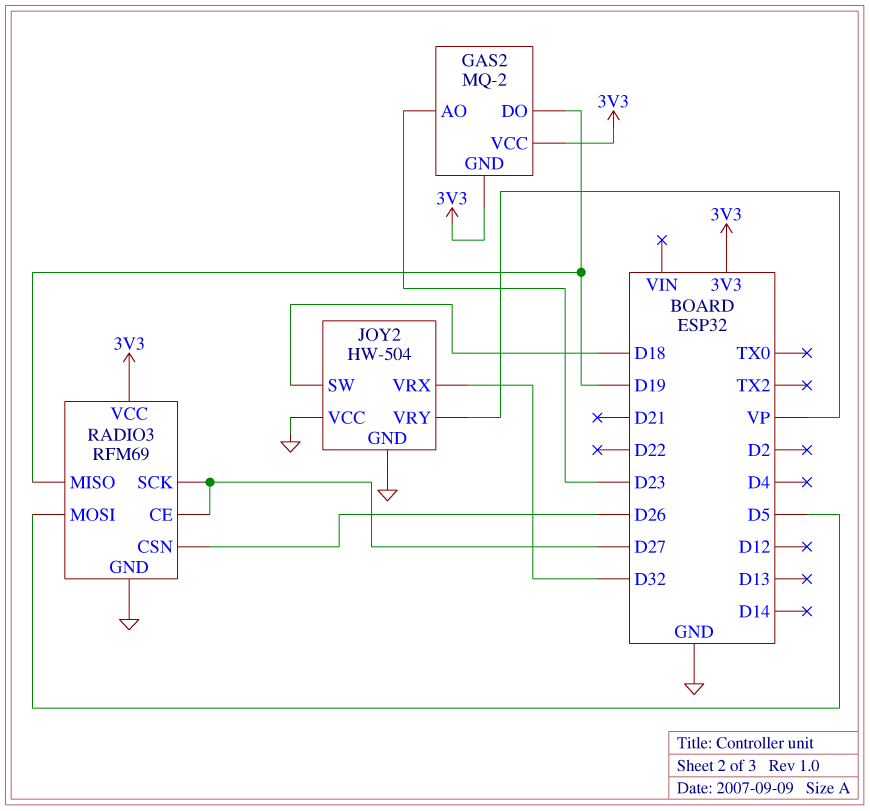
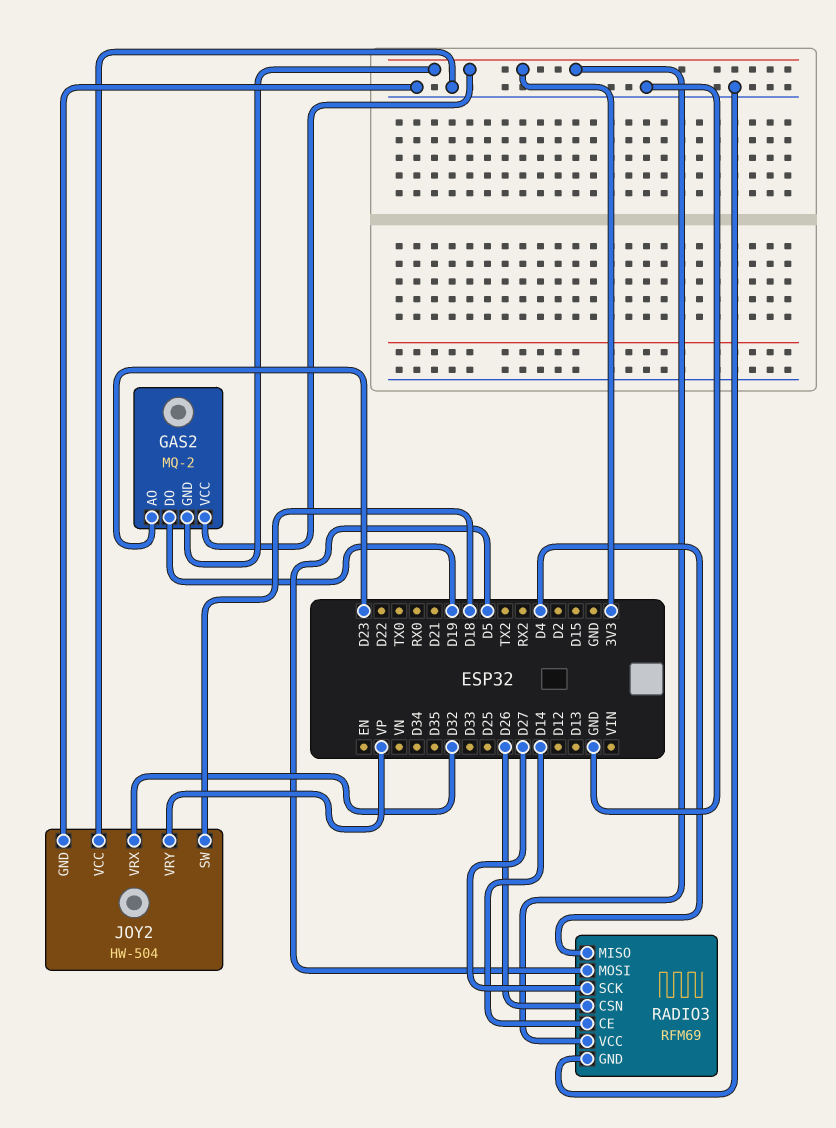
RADIO3 pin CE: D27 -> D14
RADIO3 pin MISO: D19 -> D4

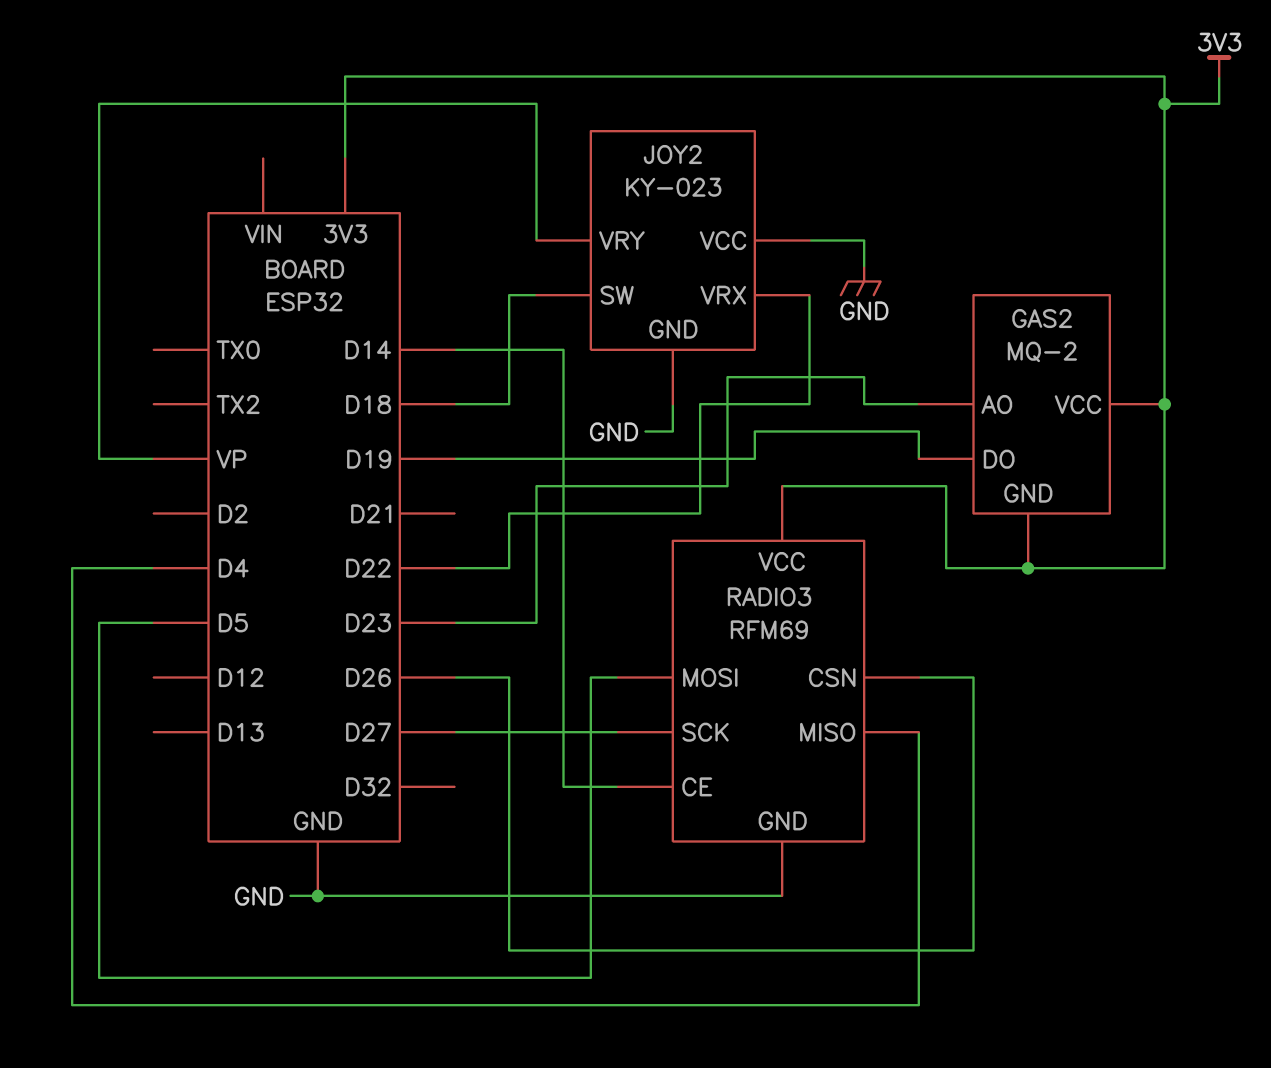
JOY2: HW-504 -> KY-023
JOY2 pin VRX: D32 -> D22

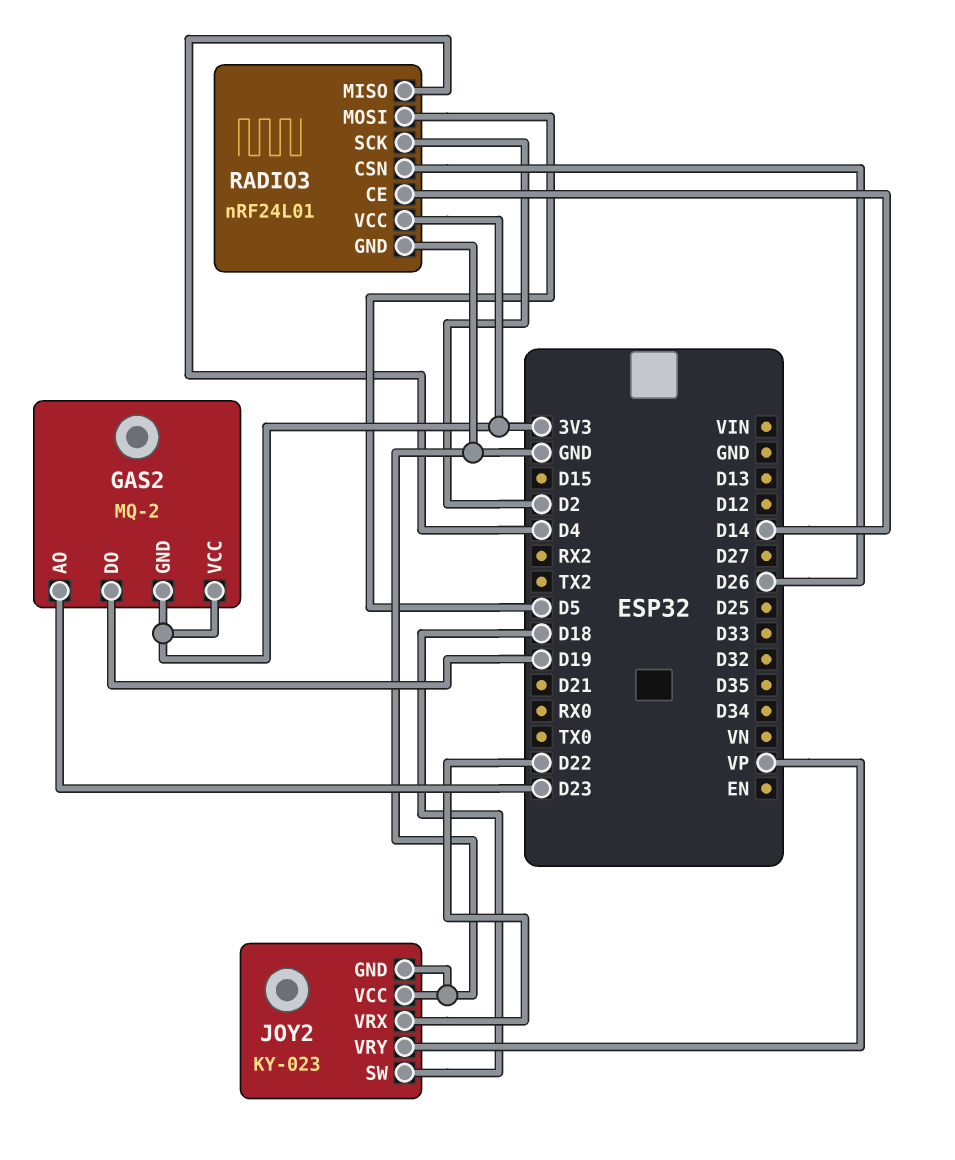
RADIO3: RFM69 -> nRF24L01
RADIO3 pin SCK: D27 -> D2

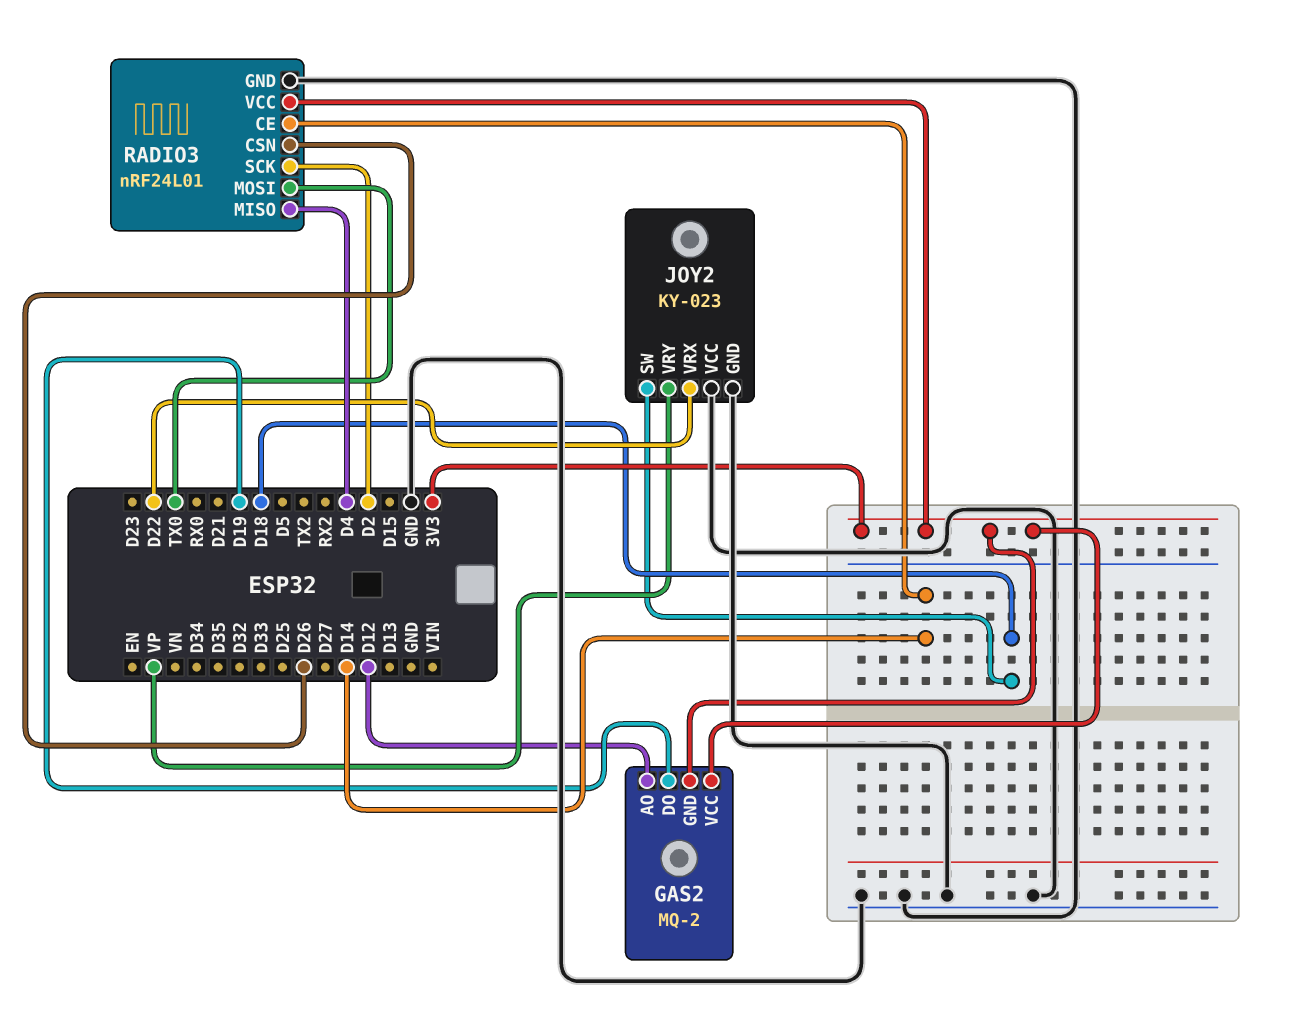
GAS2 pin AO: D23 -> D12
RADIO3 pin MOSI: D5 -> TX0

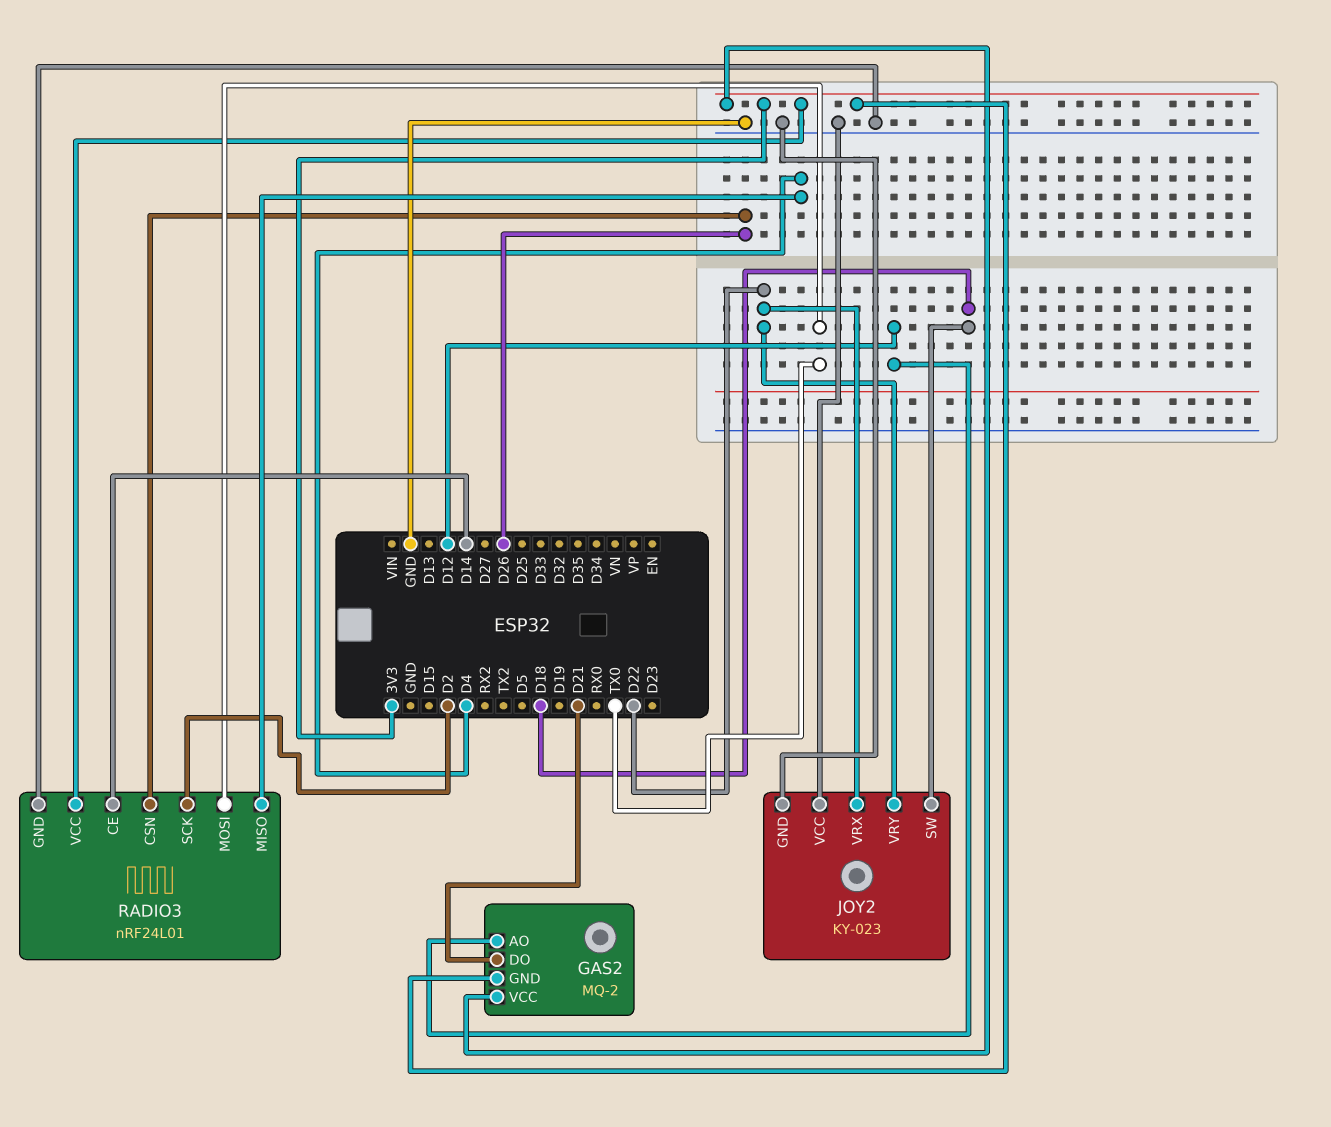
GAS2 pin DO: D19 -> D21
JOY2 pin VRY: VP -> D22

